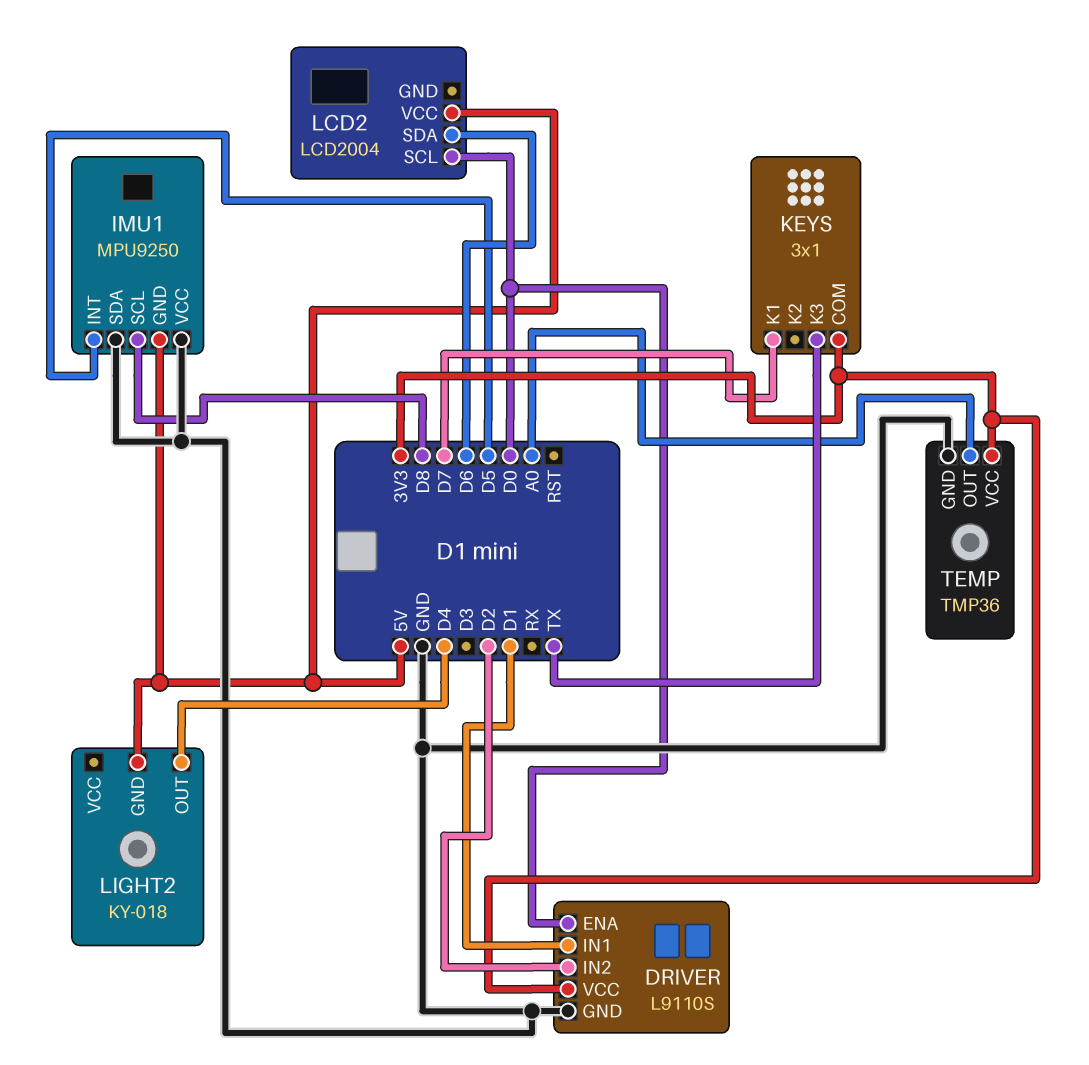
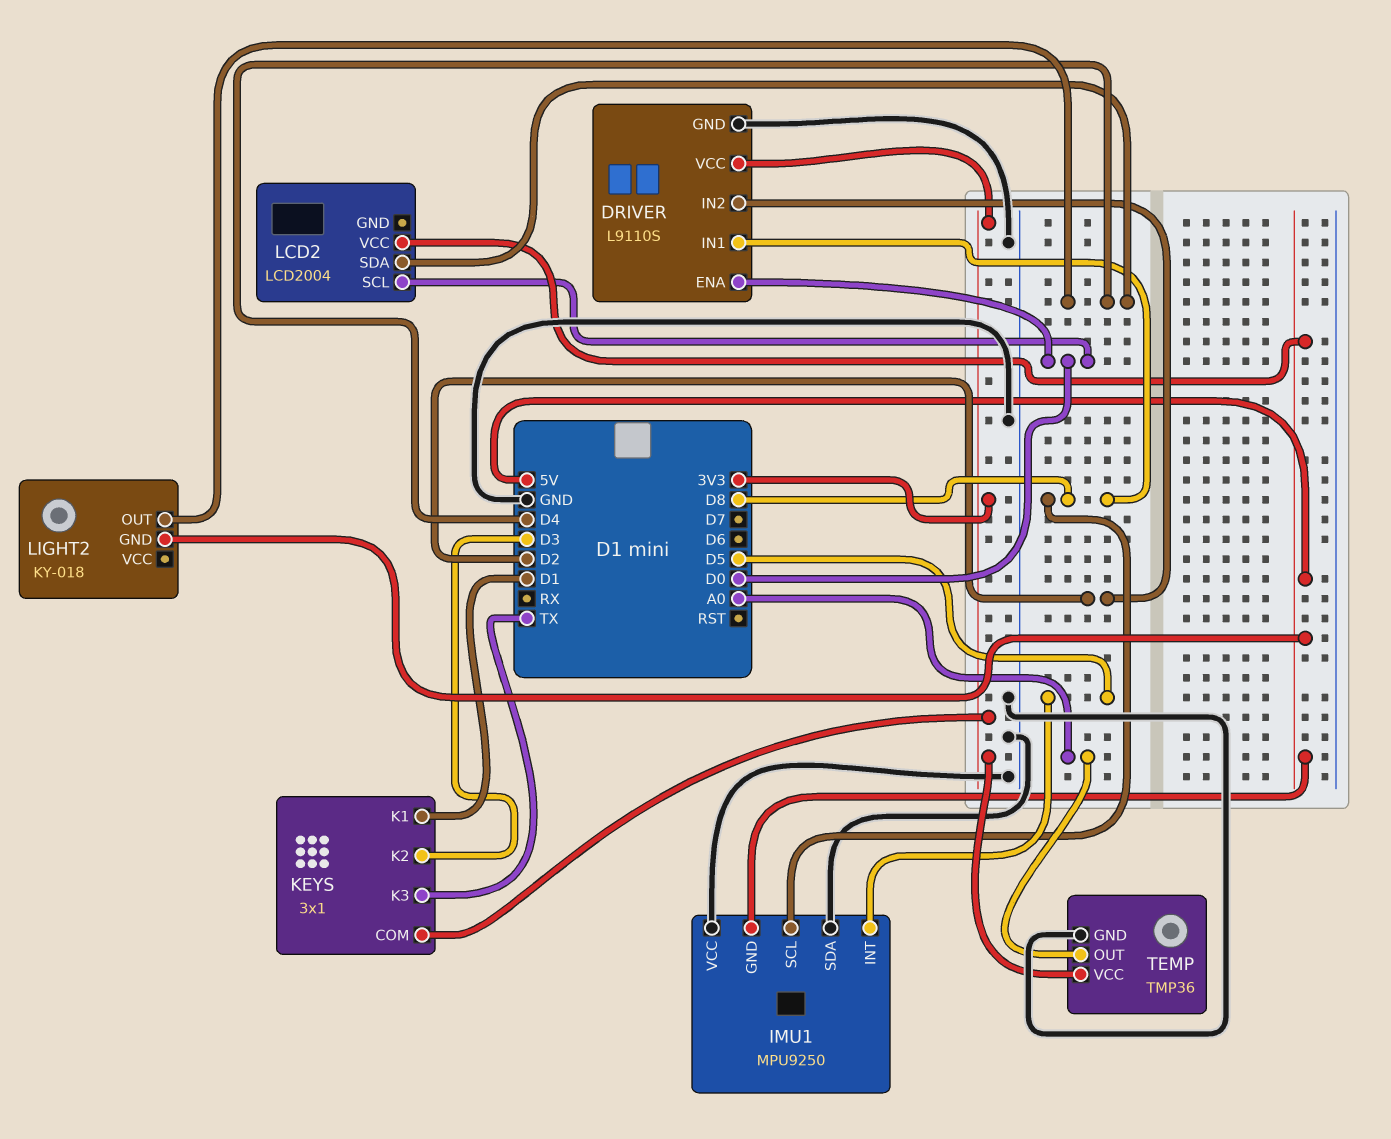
DRIVER pin IN1: D1 -> D8
KEYS pin K1: D7 -> D1
KEYS pin K2: none -> D3
LCD2 pin SDA: D6 -> D4

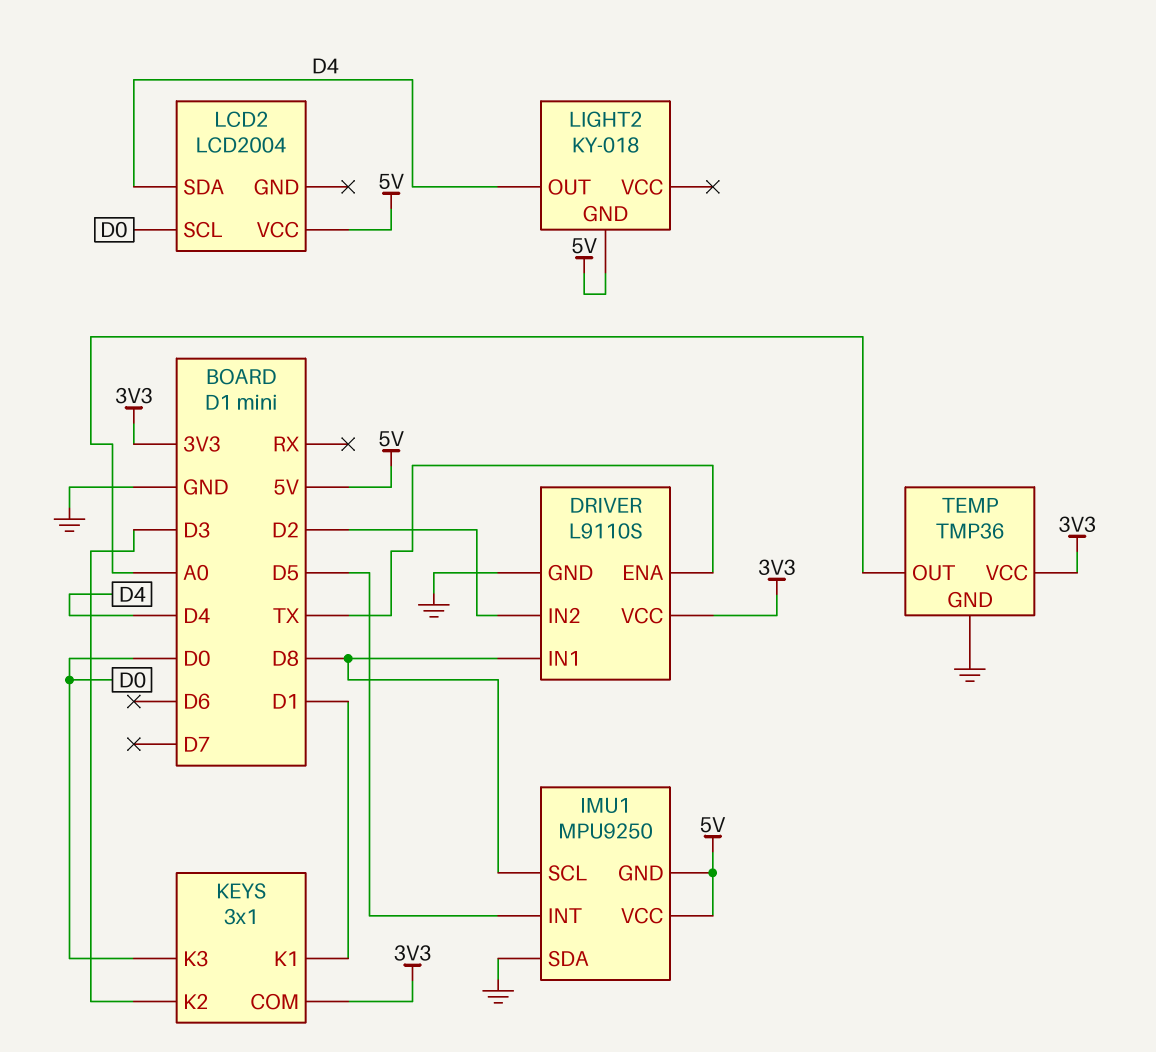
DRIVER pin ENA: D0 -> TX
IMU1 pin VCC: GND -> 5V
KEYS pin K3: TX -> D0

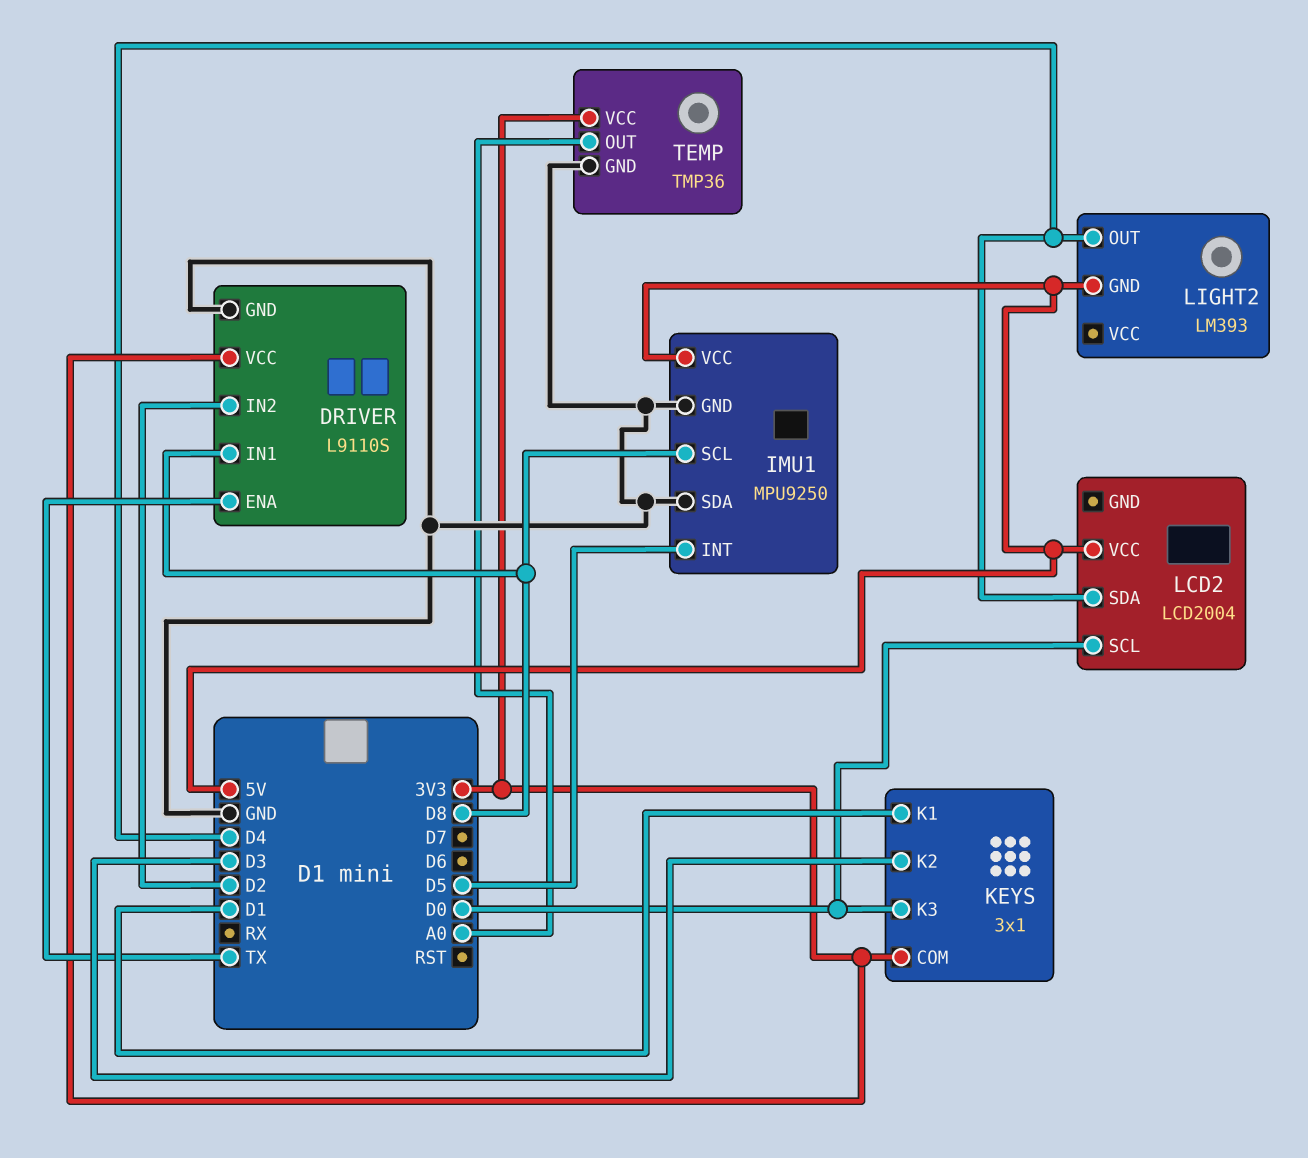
IMU1 pin GND: 5V -> GND
LIGHT2: KY-018 -> LM393

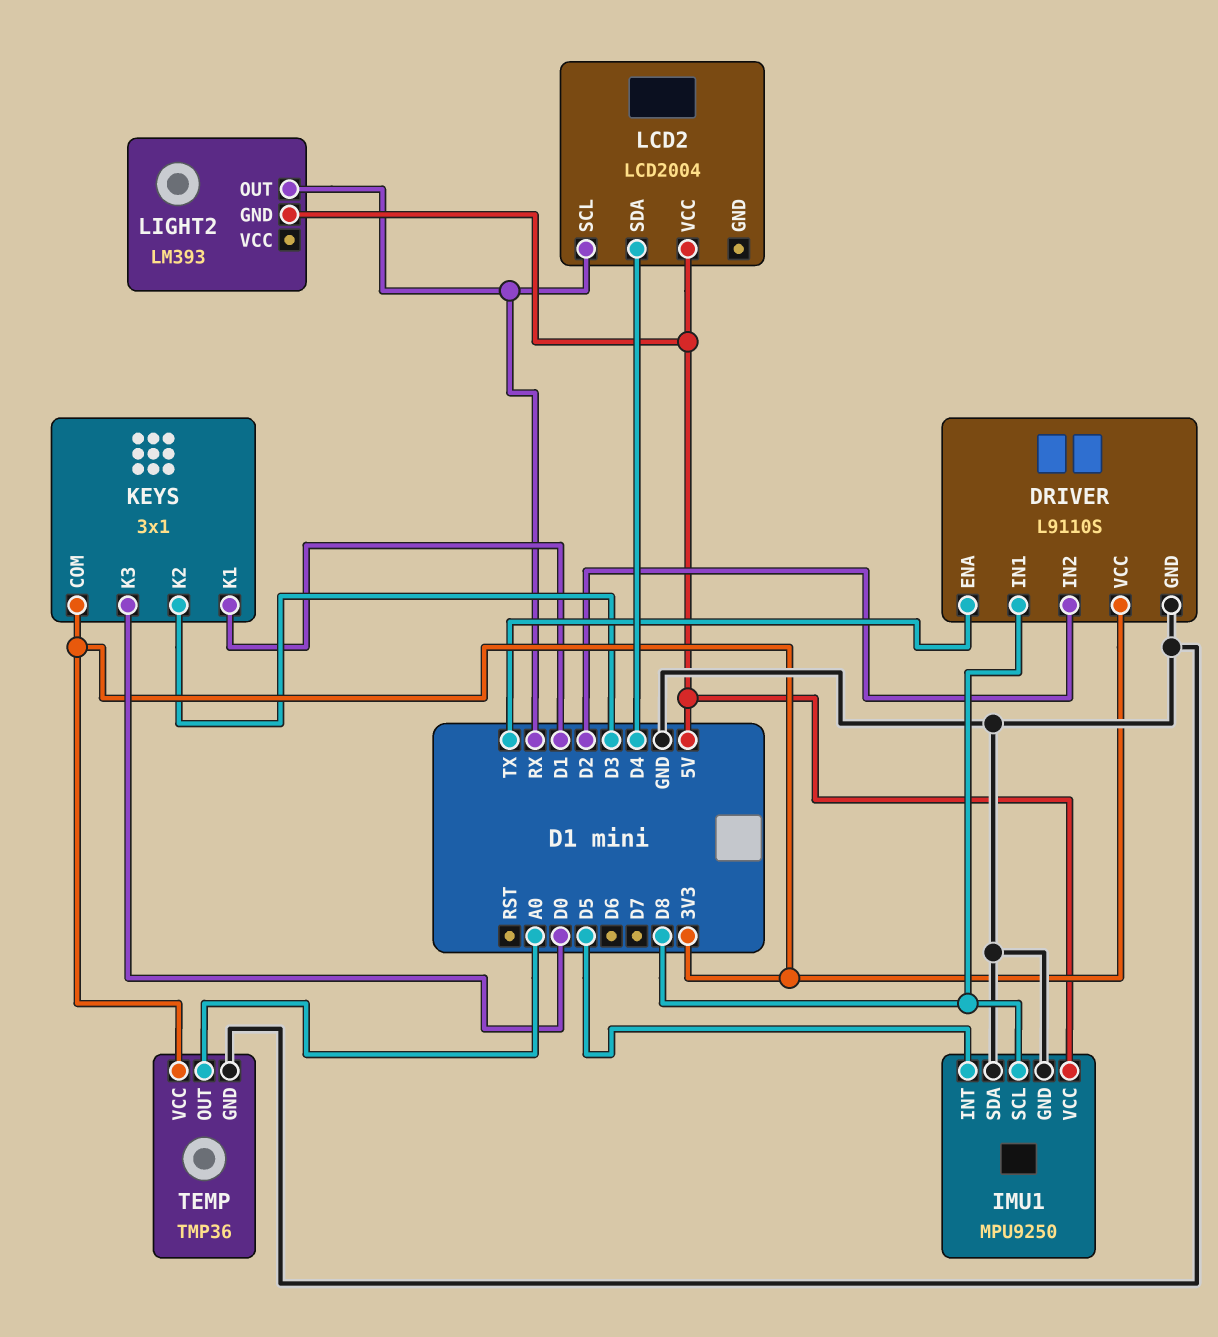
LCD2 pin SCL: D0 -> RX
LIGHT2 pin OUT: D4 -> RX

